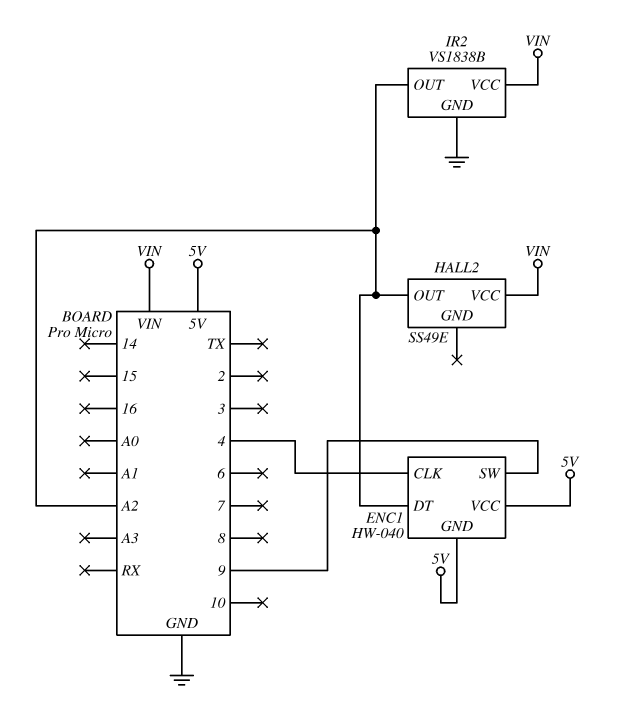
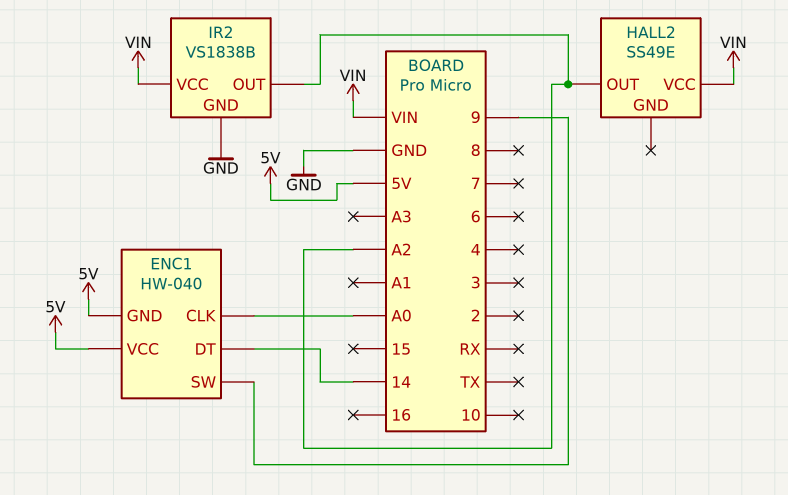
ENC1 pin CLK: 4 -> A0
ENC1 pin DT: A2 -> 14

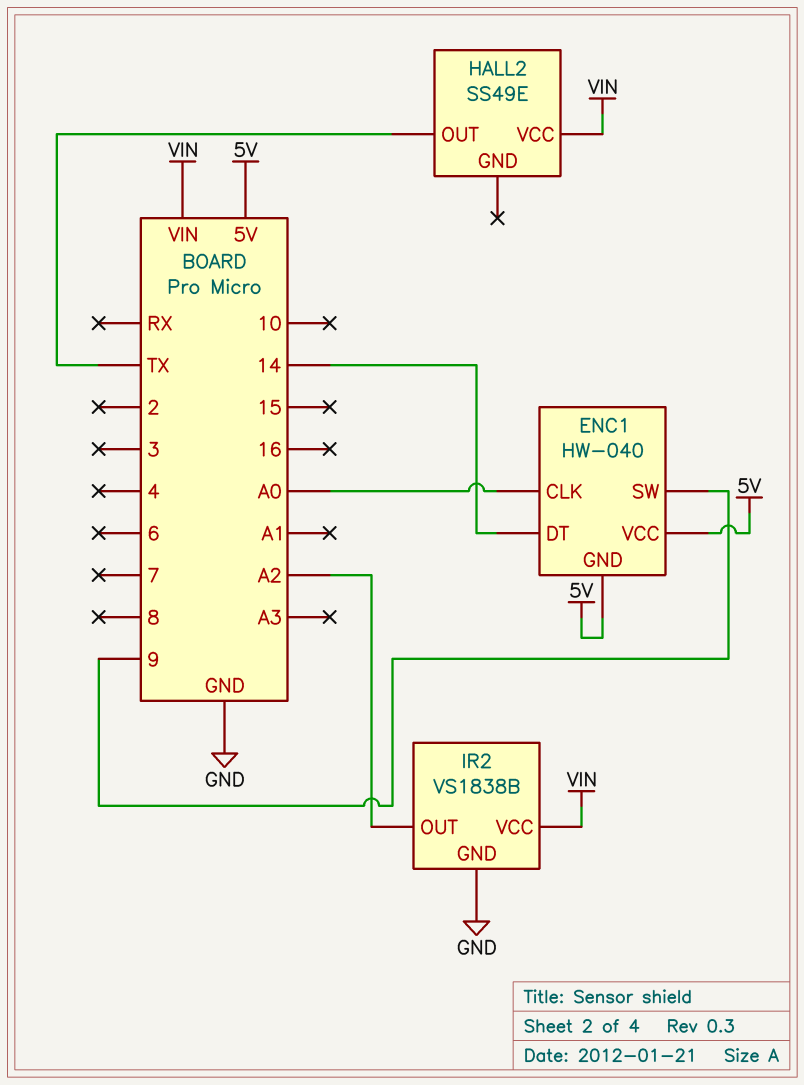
HALL2 pin OUT: A2 -> TX

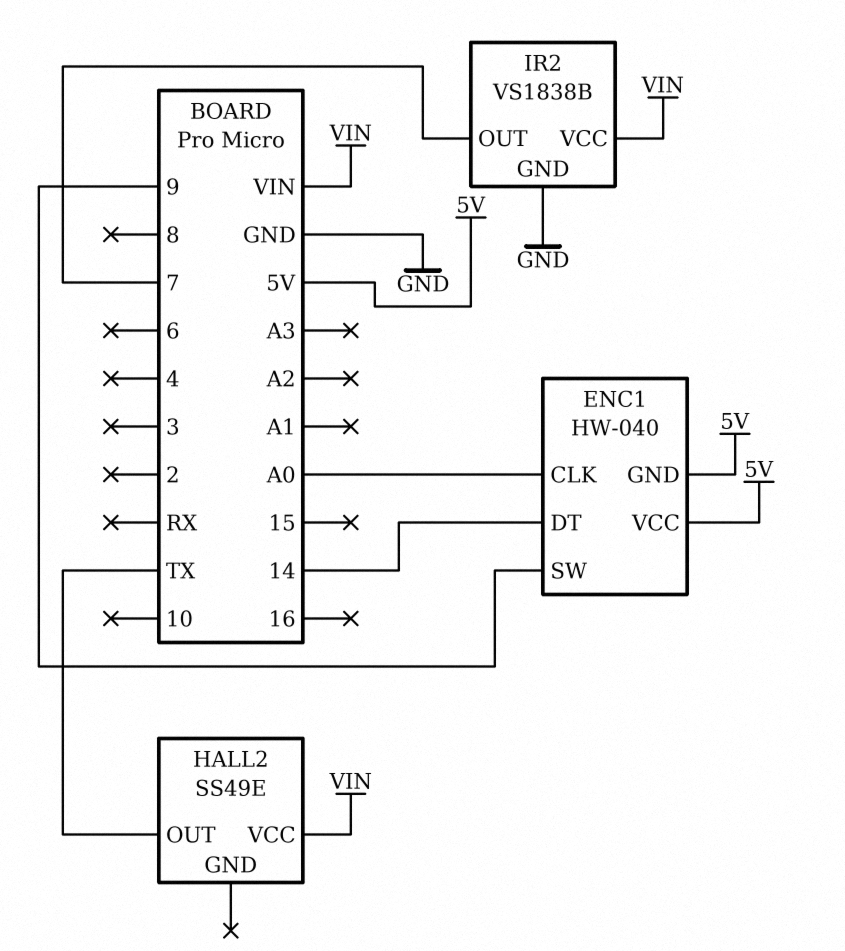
IR2 pin OUT: A2 -> 7

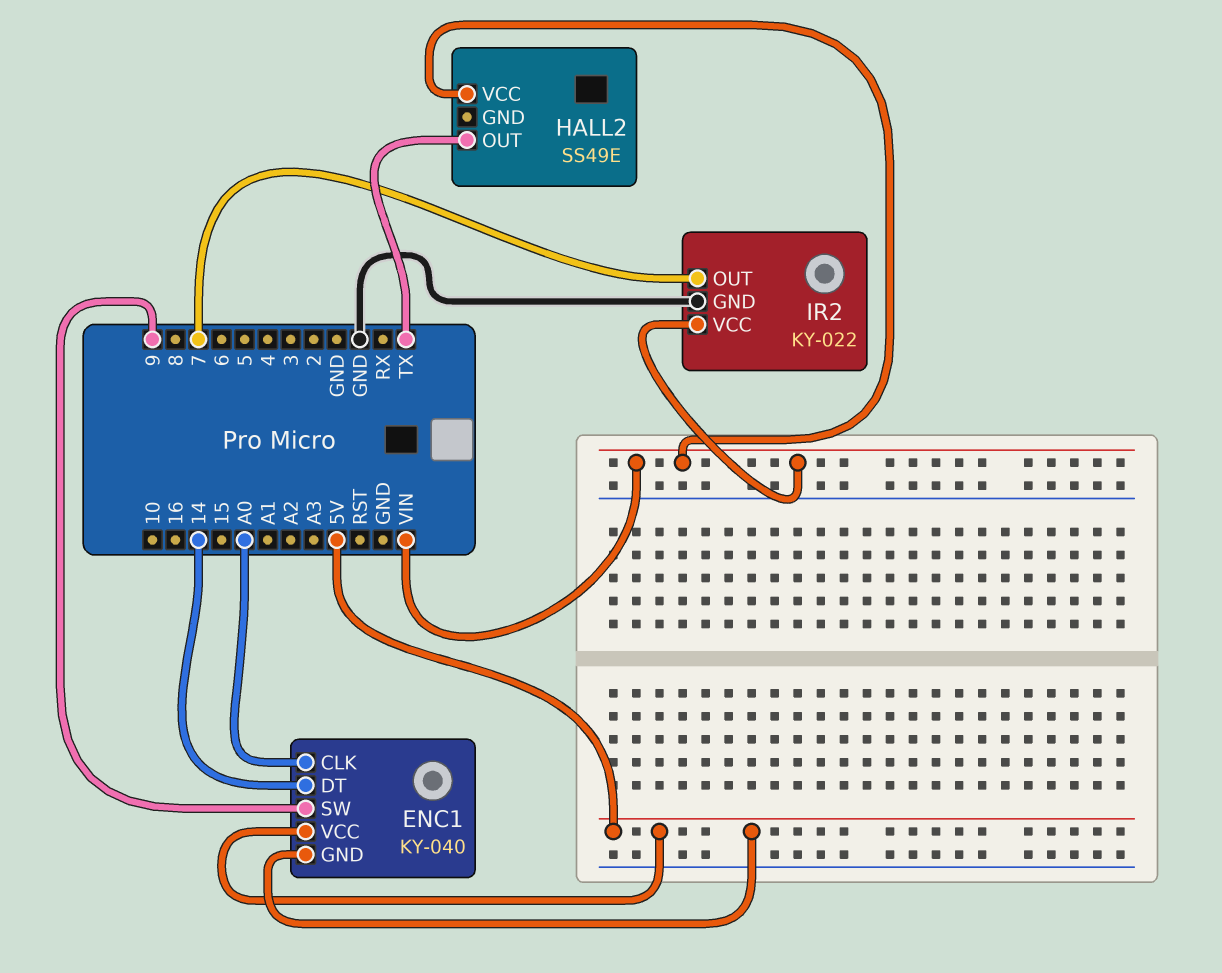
ENC1: HW-040 -> KY-040
IR2: VS1838B -> KY-022

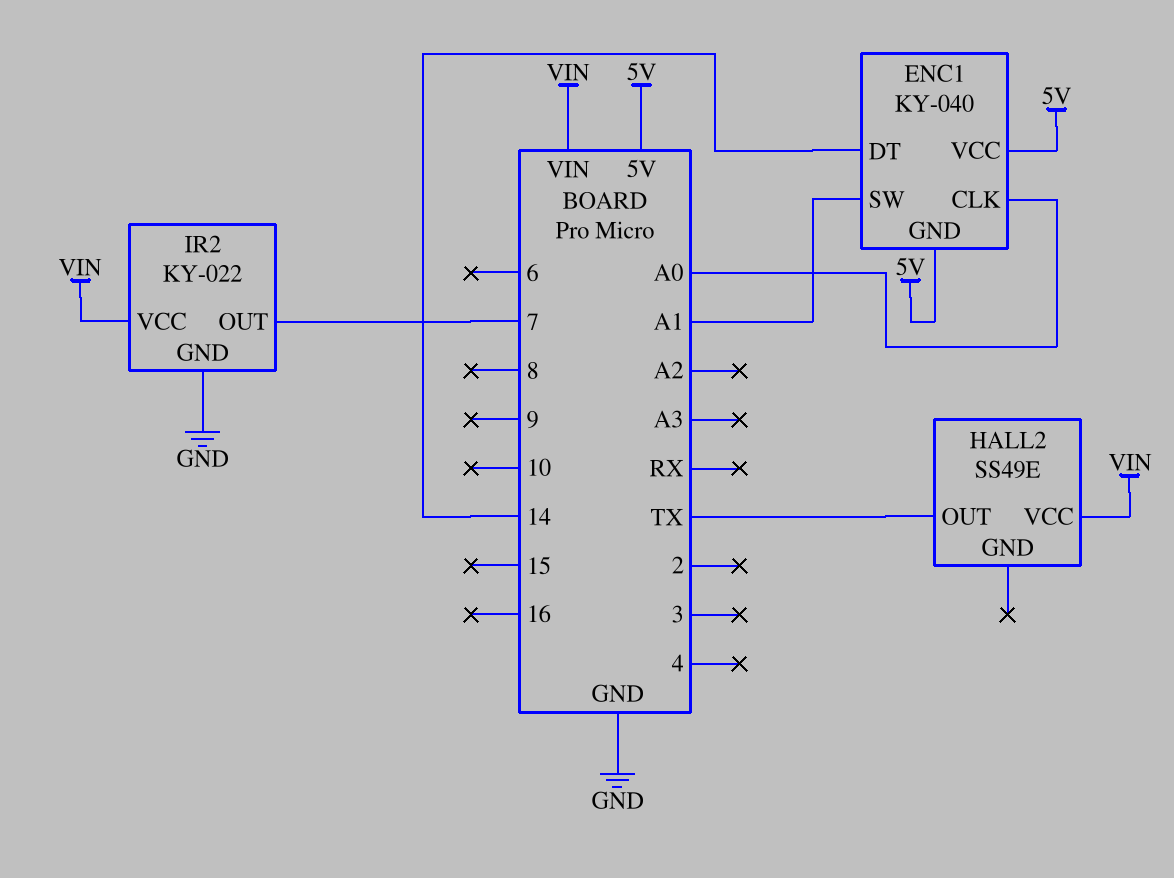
ENC1 pin SW: 9 -> A1

